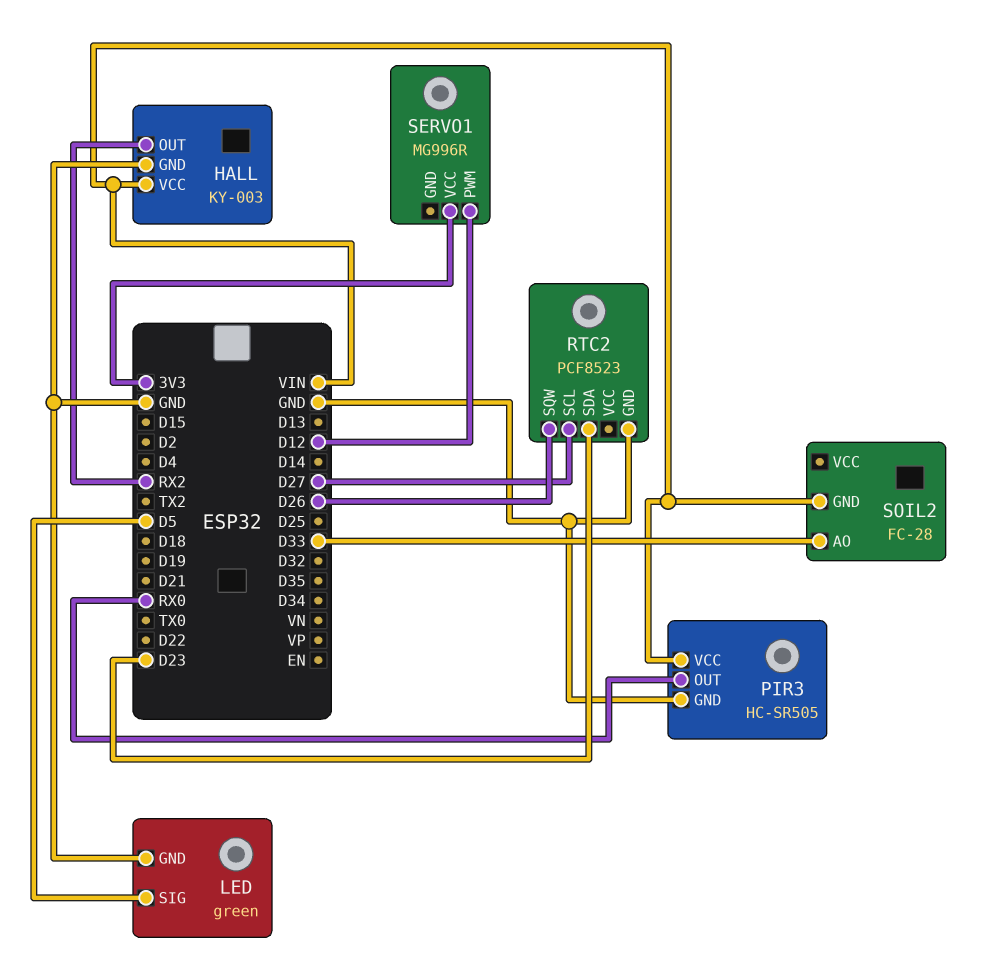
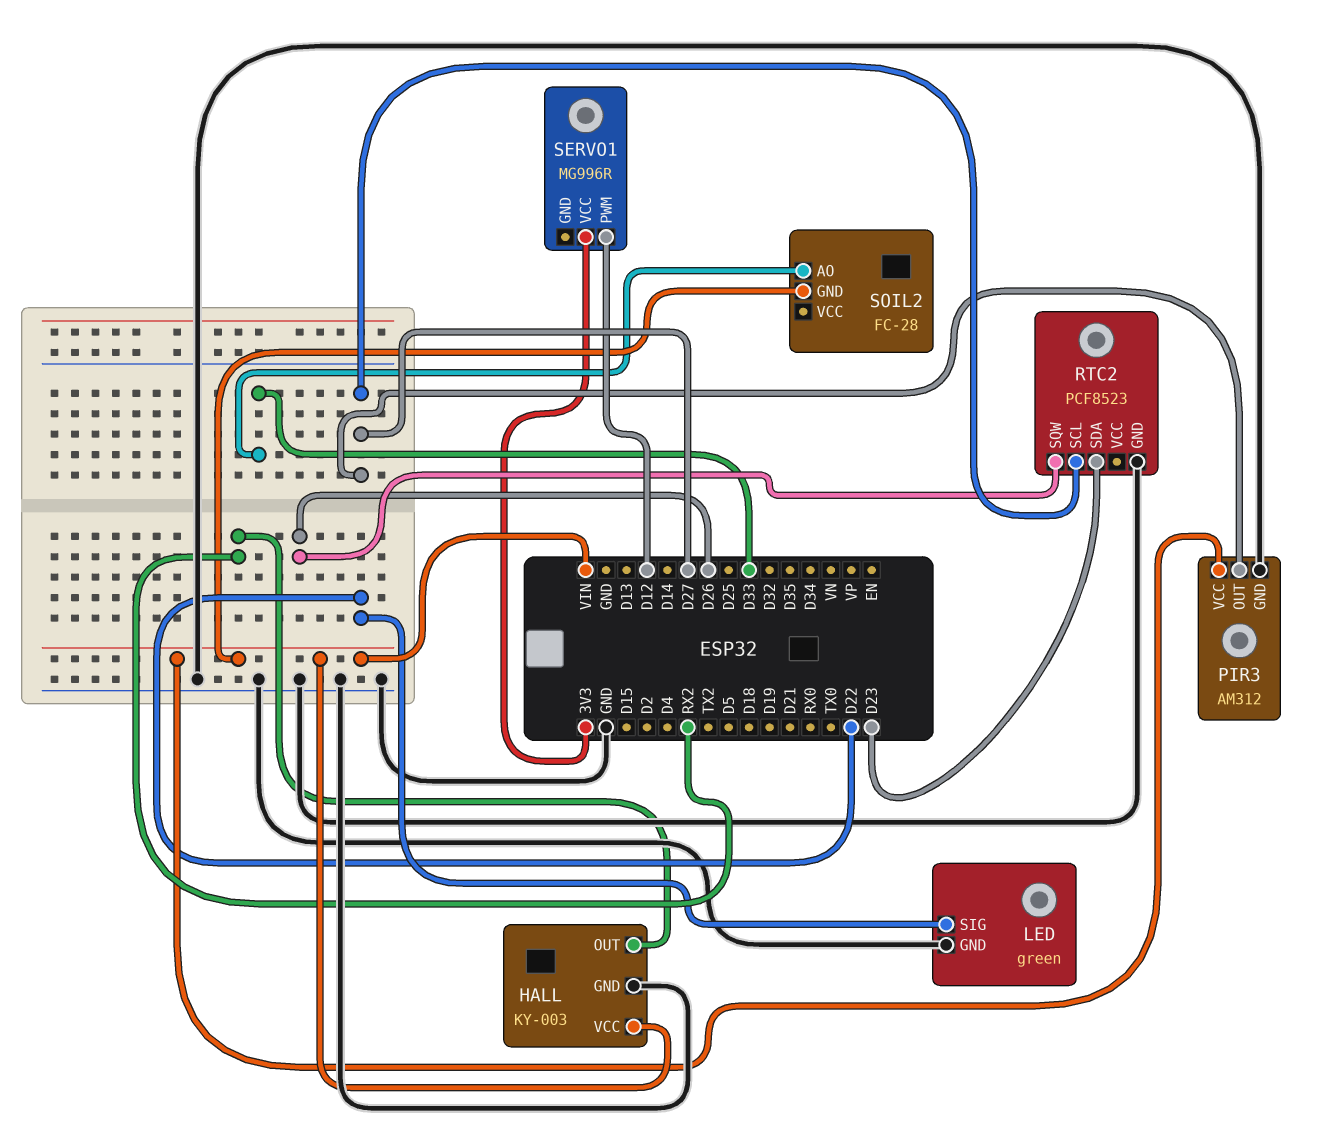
LED pin SIG: D5 -> D22
PIR3: HC-SR505 -> AM312
PIR3 pin OUT: RX0 -> D27

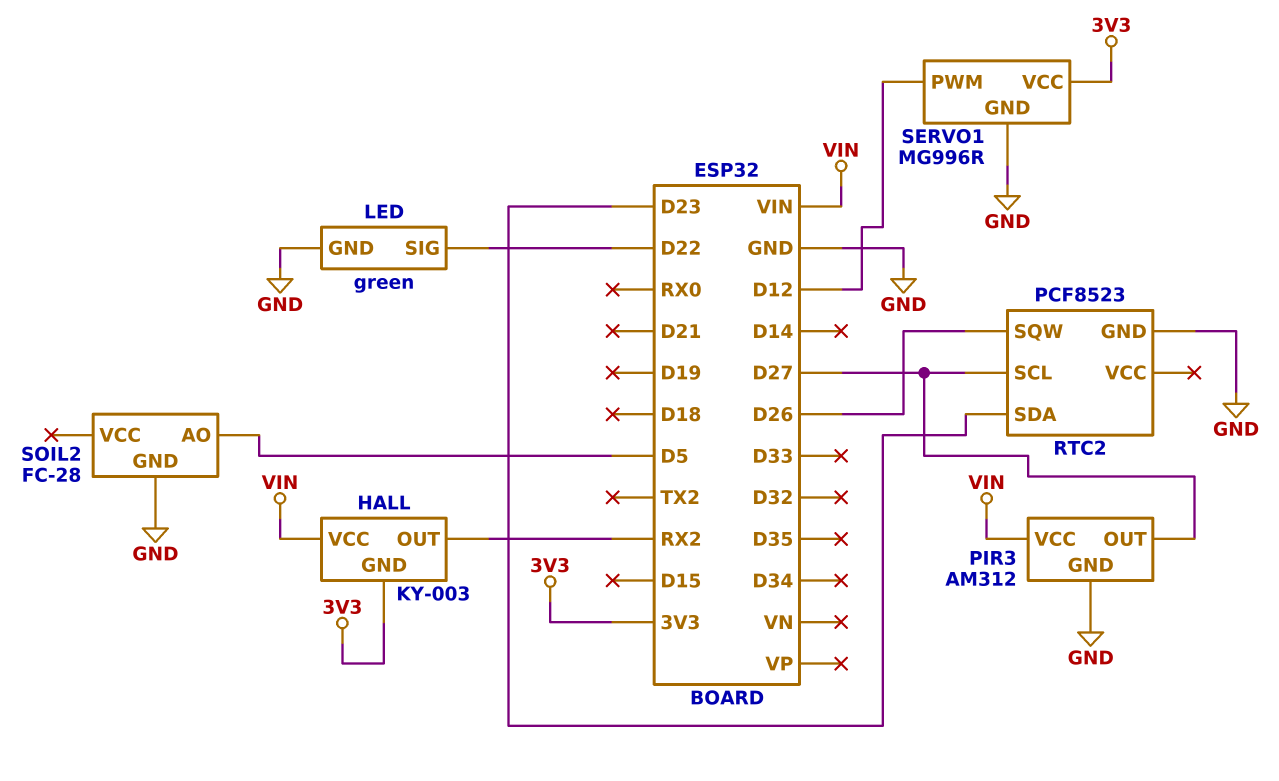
HALL pin GND: GND -> 3V3
SERVO1 pin GND: none -> GND
SOIL2 pin AO: D33 -> D5
SOIL2 pin GND: VIN -> GND

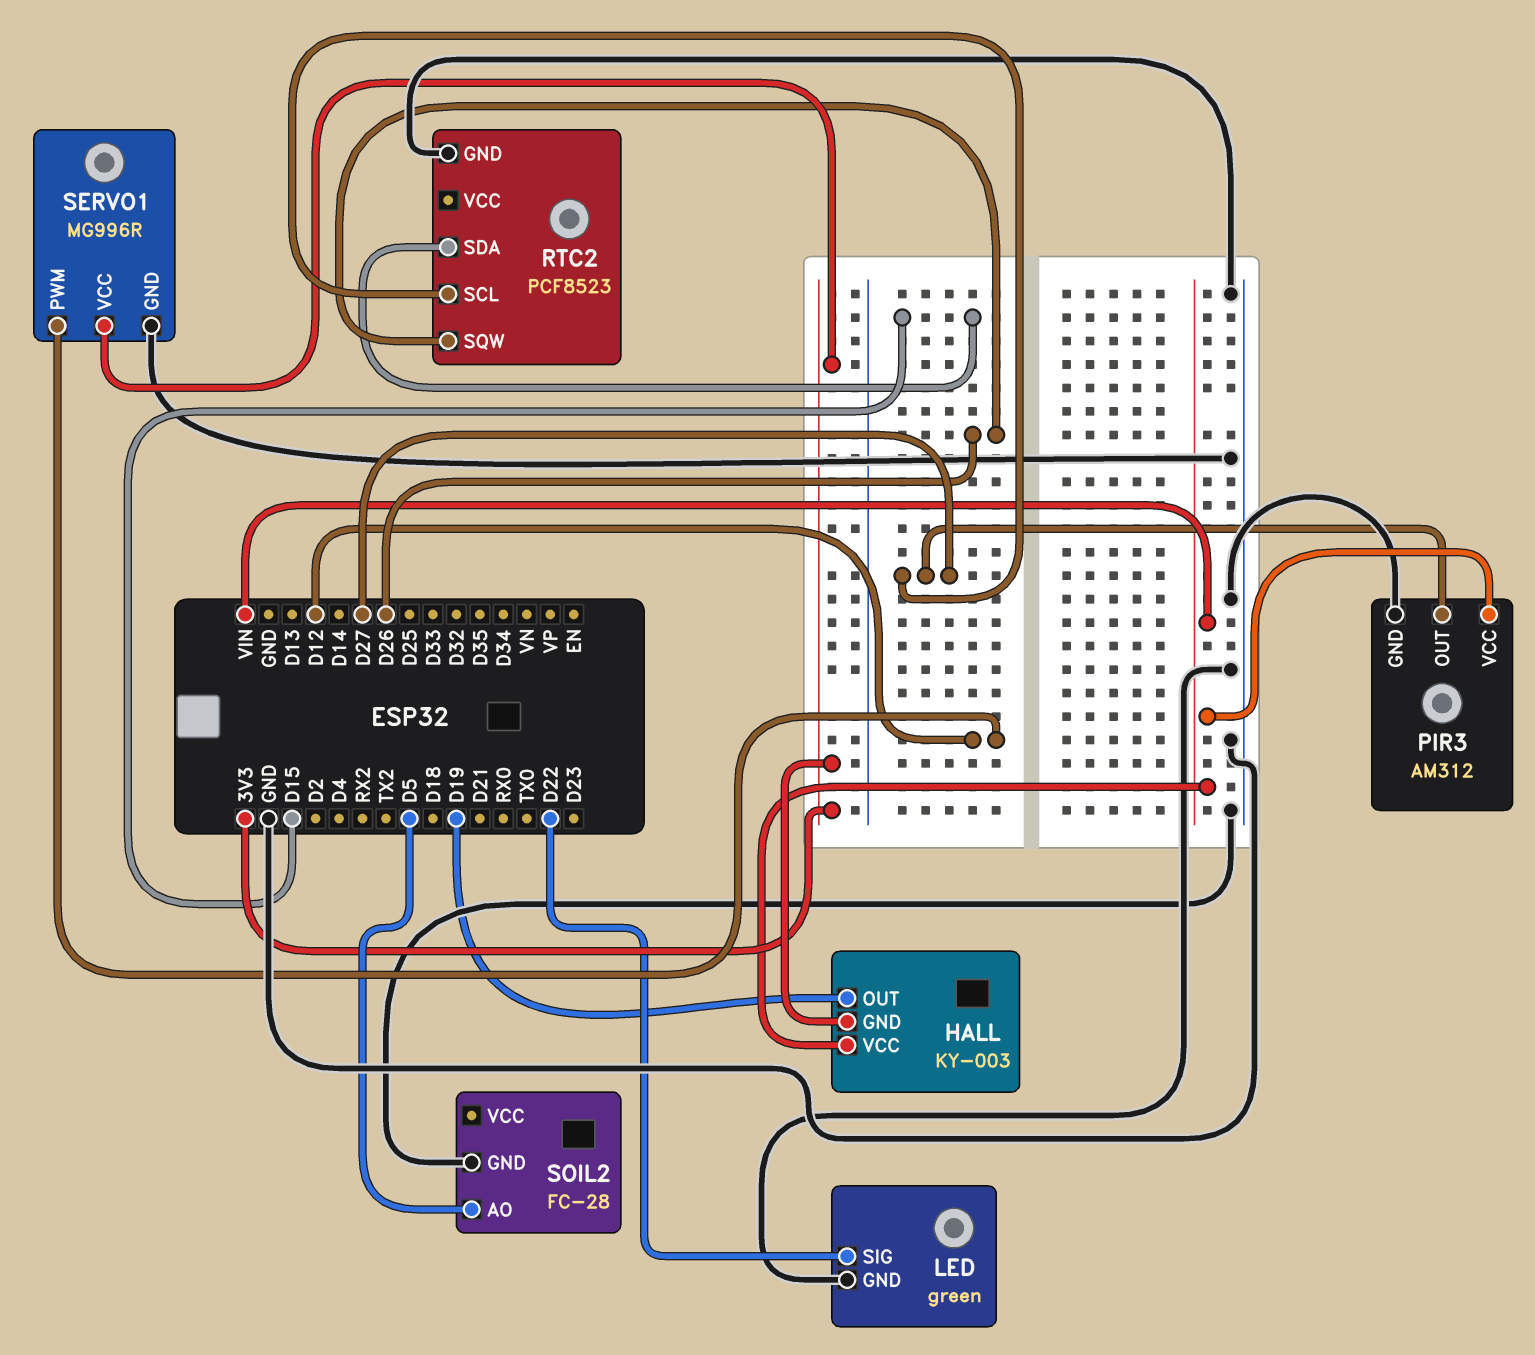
HALL pin OUT: RX2 -> D19
RTC2 pin SDA: D23 -> D15

